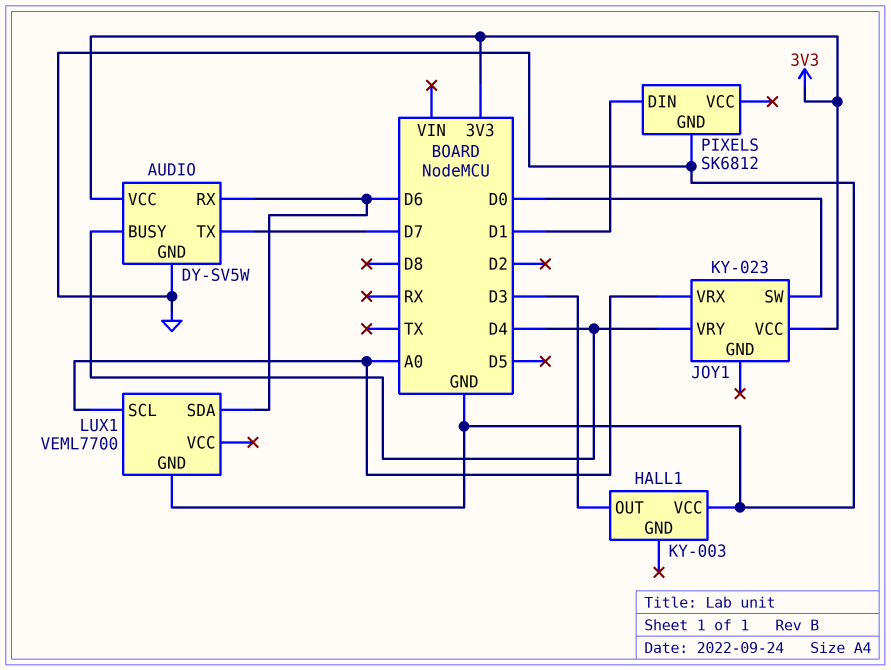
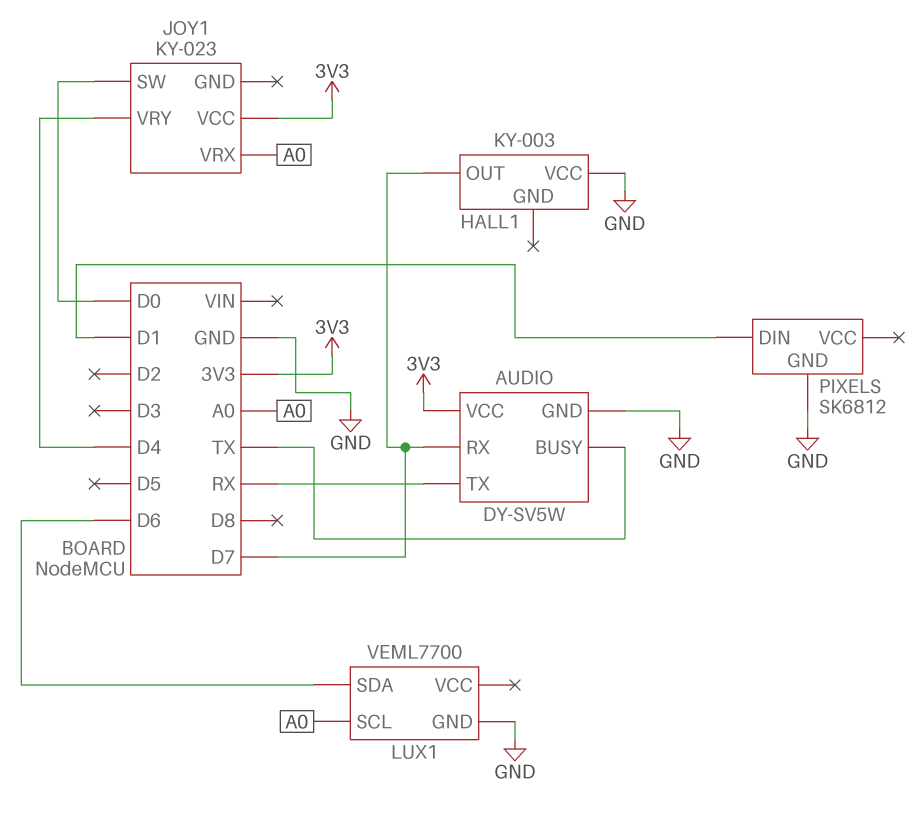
AUDIO pin BUSY: D4 -> TX
AUDIO pin RX: D6 -> D7
AUDIO pin TX: D7 -> RX
HALL1 pin OUT: D3 -> D7

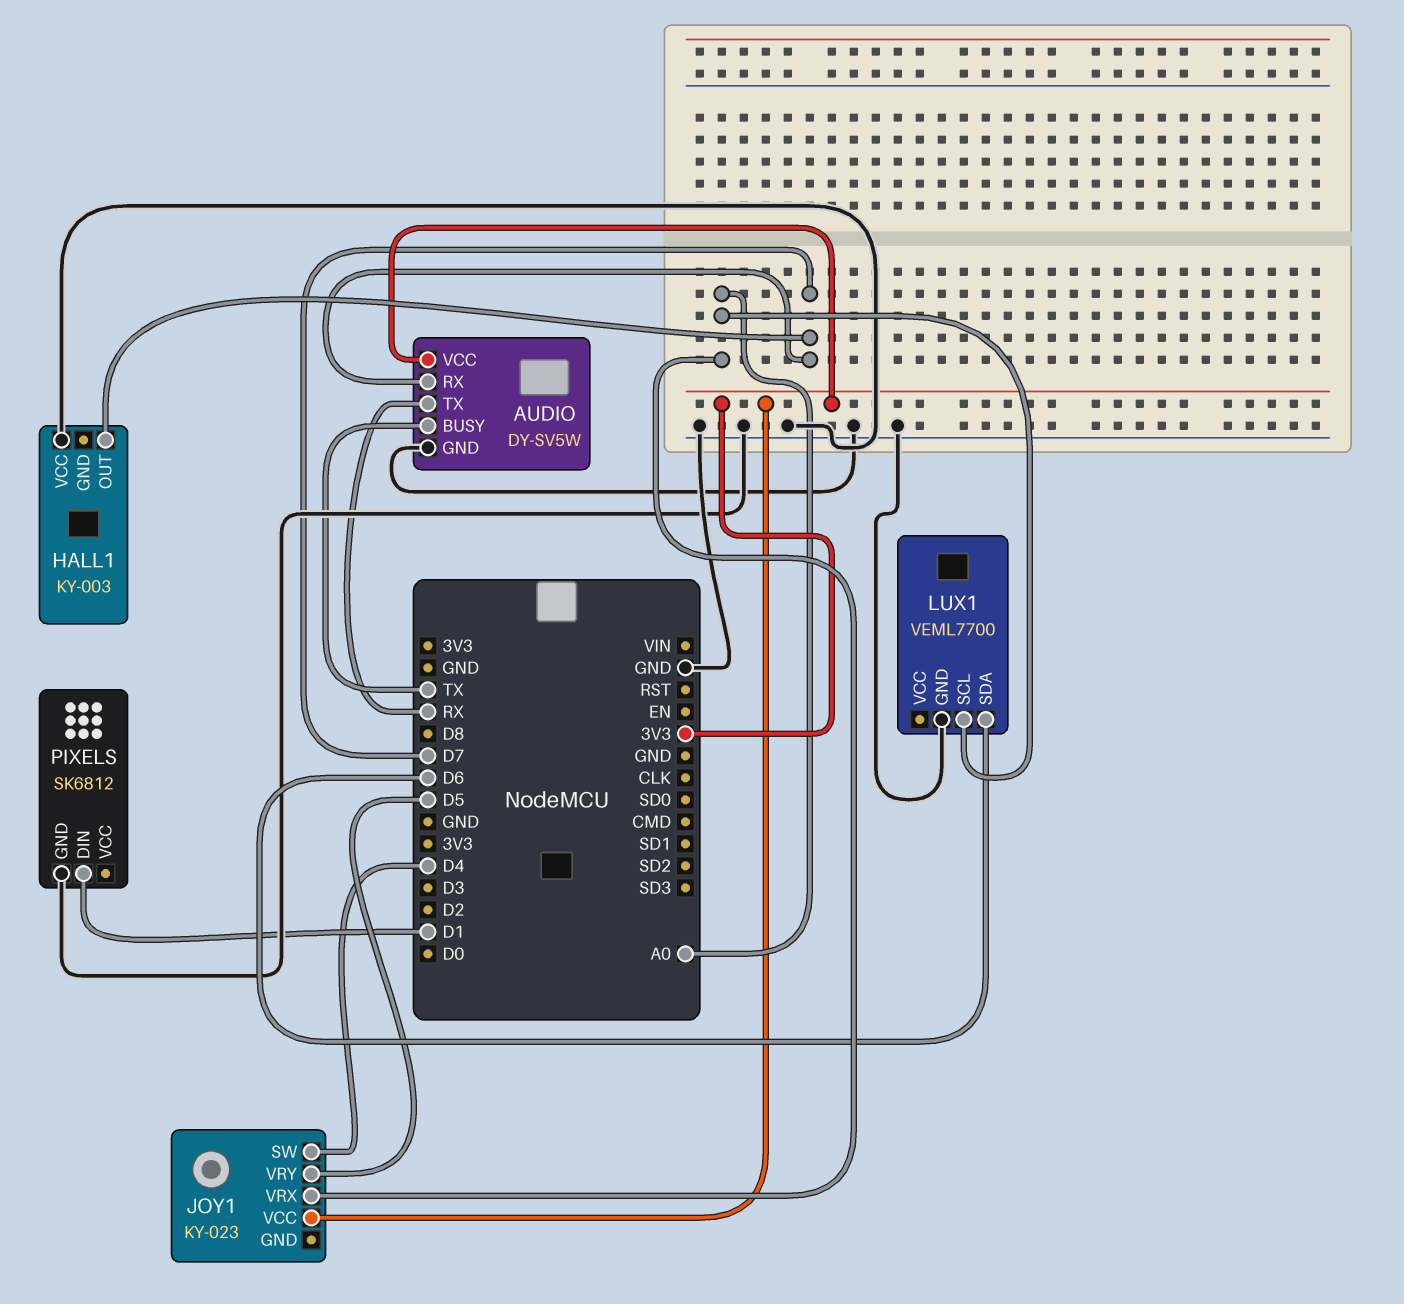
JOY1 pin SW: D0 -> D4
JOY1 pin VRY: D4 -> D5

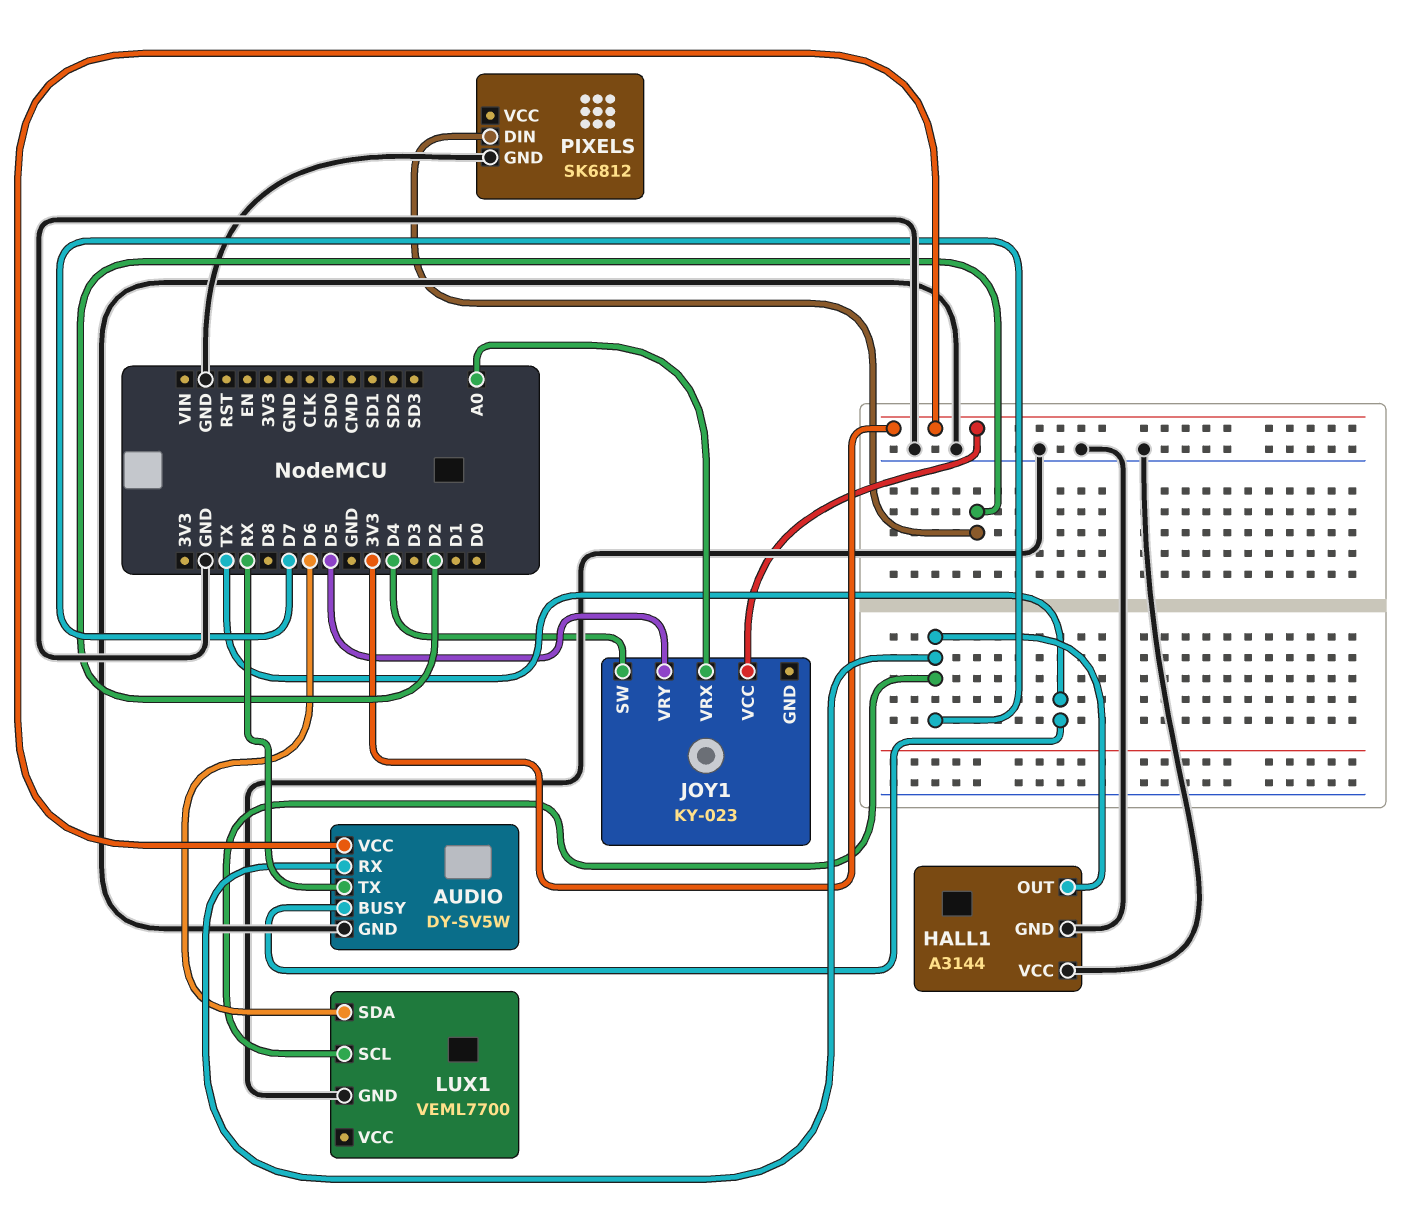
HALL1: KY-003 -> A3144
HALL1 pin GND: none -> GND
LUX1 pin SCL: A0 -> D7
PIXELS pin DIN: D1 -> D2

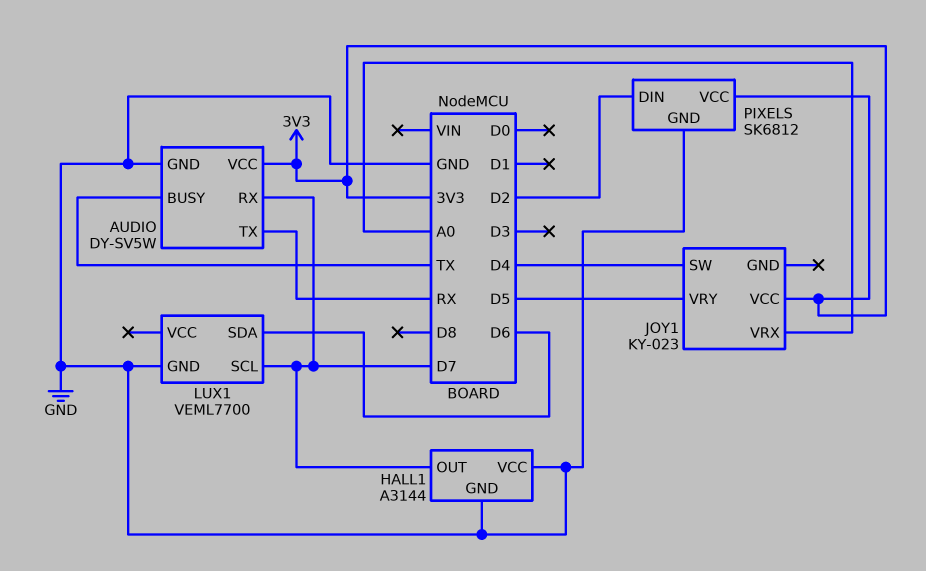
PIXELS pin VCC: none -> 3V3

